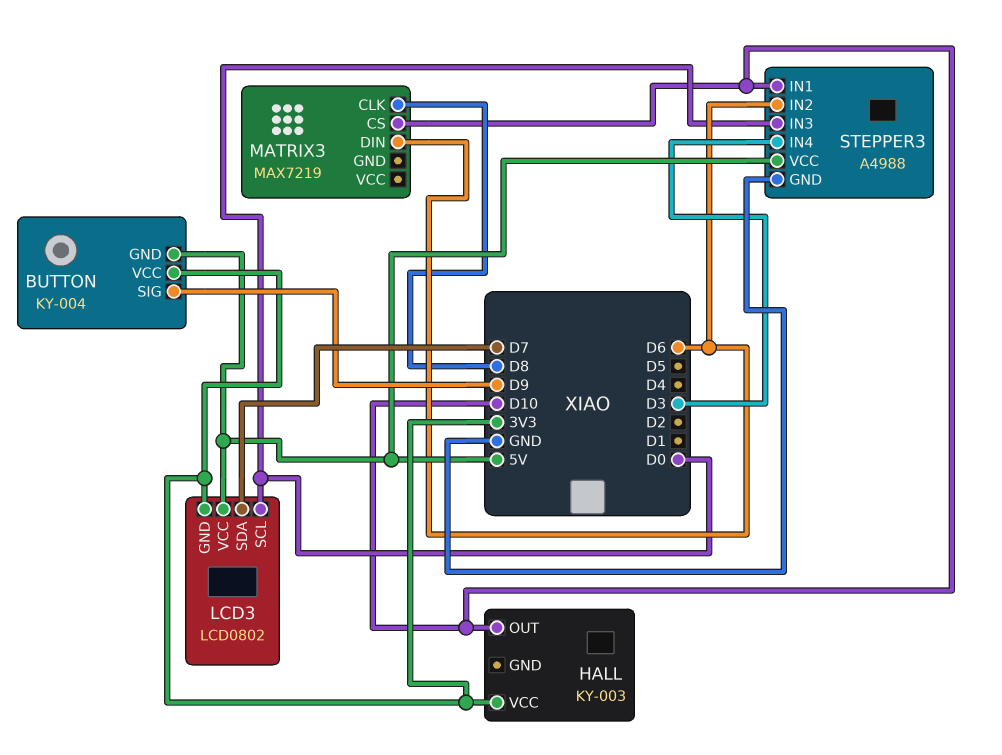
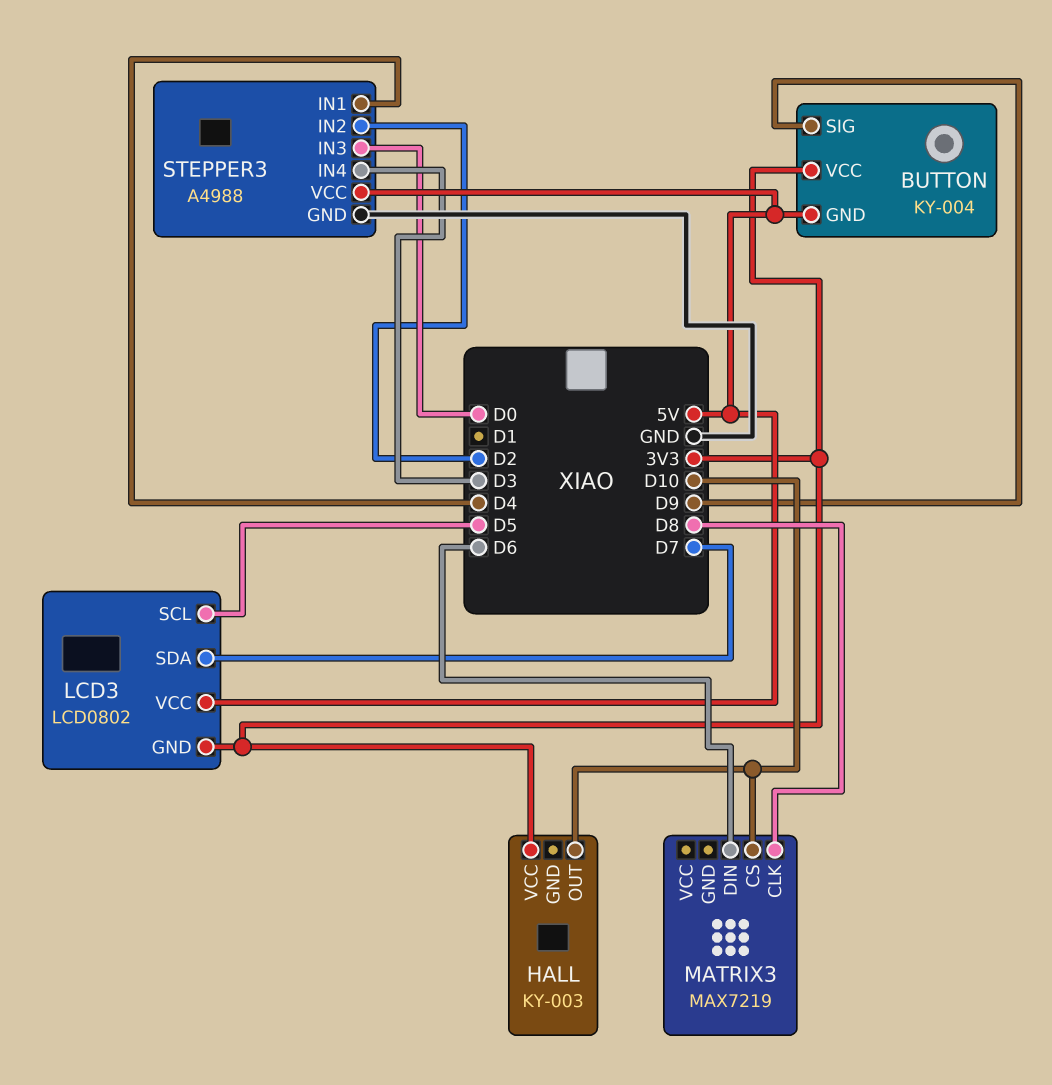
LCD3 pin SCL: D0 -> D5
STEPPER3 pin IN1: D10 -> D4
STEPPER3 pin IN2: D6 -> D2

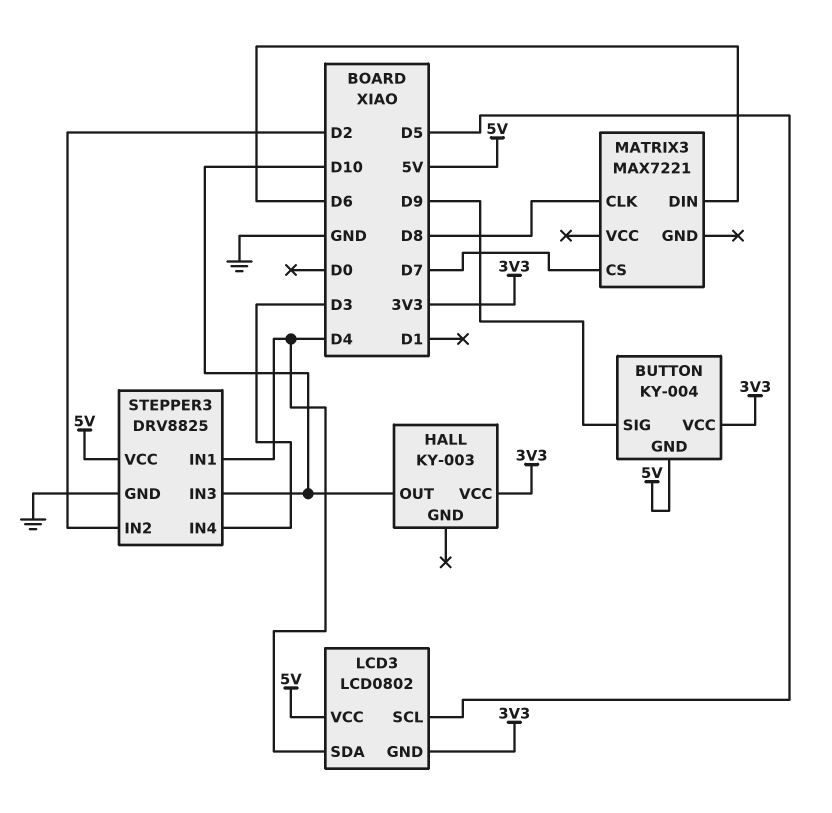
LCD3 pin SDA: D7 -> D4
MATRIX3: MAX7219 -> MAX7221
MATRIX3 pin CS: D10 -> D7
STEPPER3: A4988 -> DRV8825
STEPPER3 pin IN3: D0 -> D10

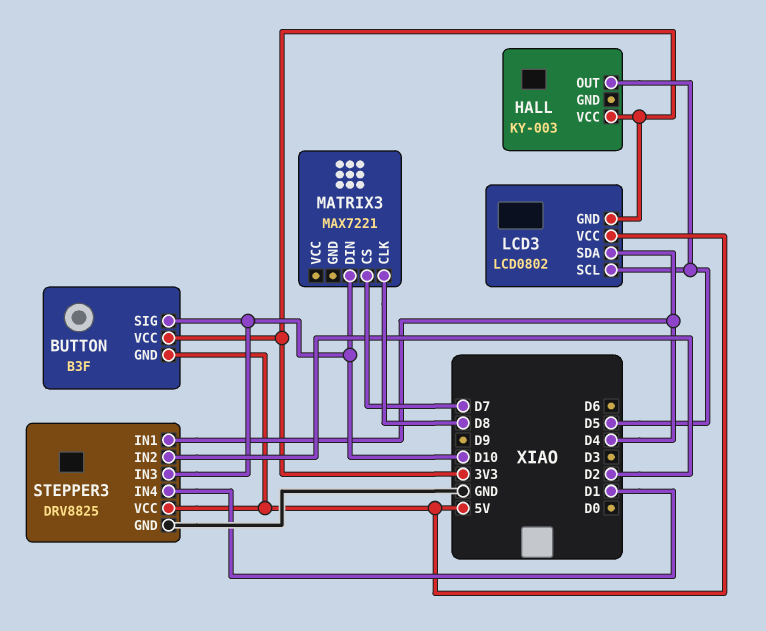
BUTTON: KY-004 -> B3F
BUTTON pin SIG: D9 -> D10
HALL pin OUT: D10 -> D5
MATRIX3 pin DIN: D6 -> D10
STEPPER3 pin IN4: D3 -> D1

